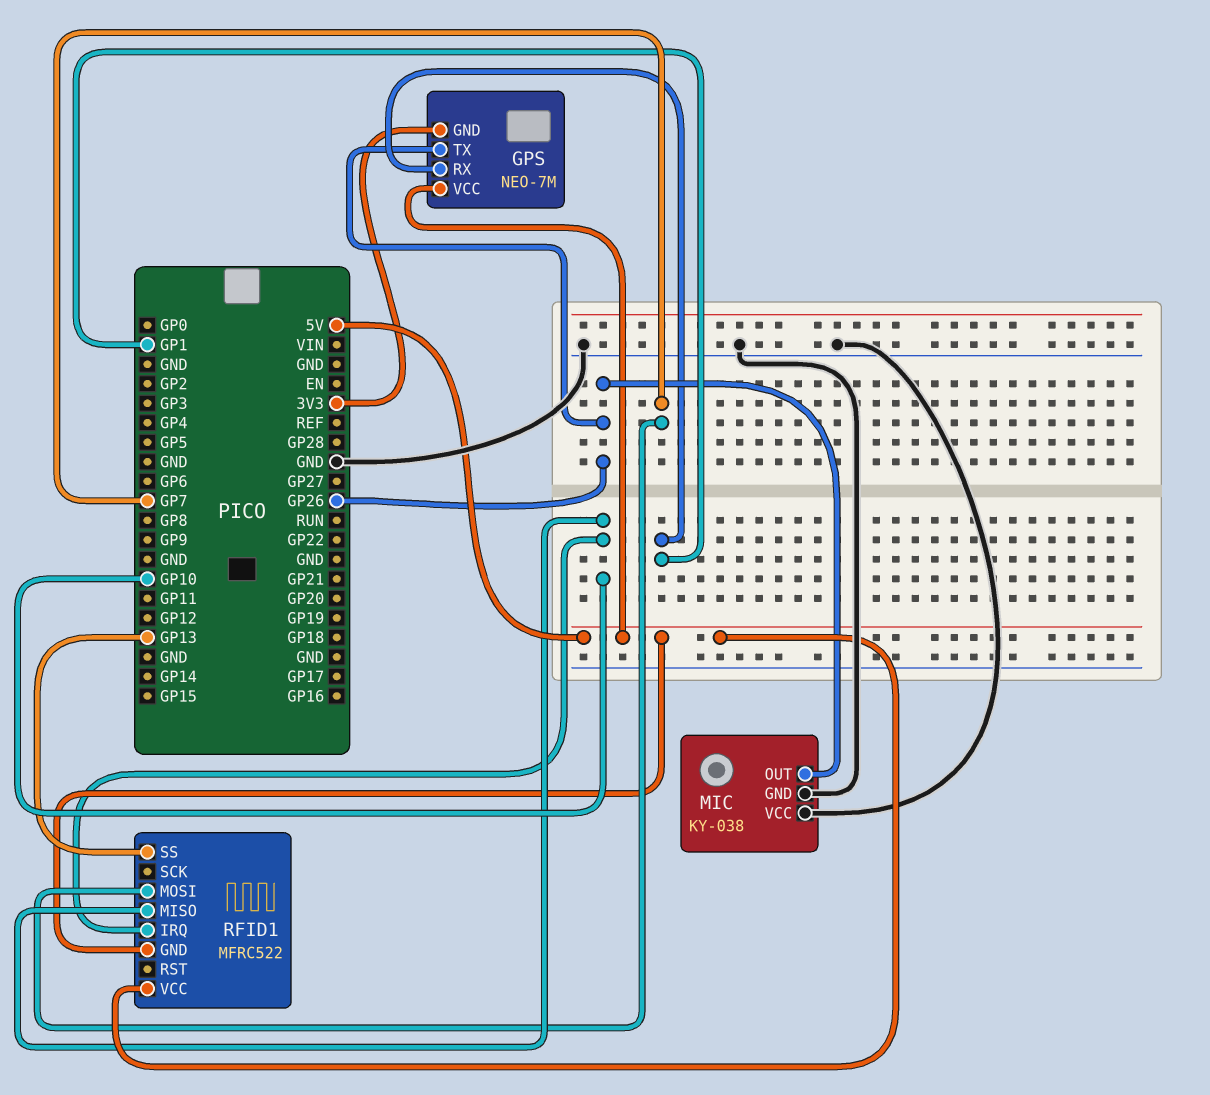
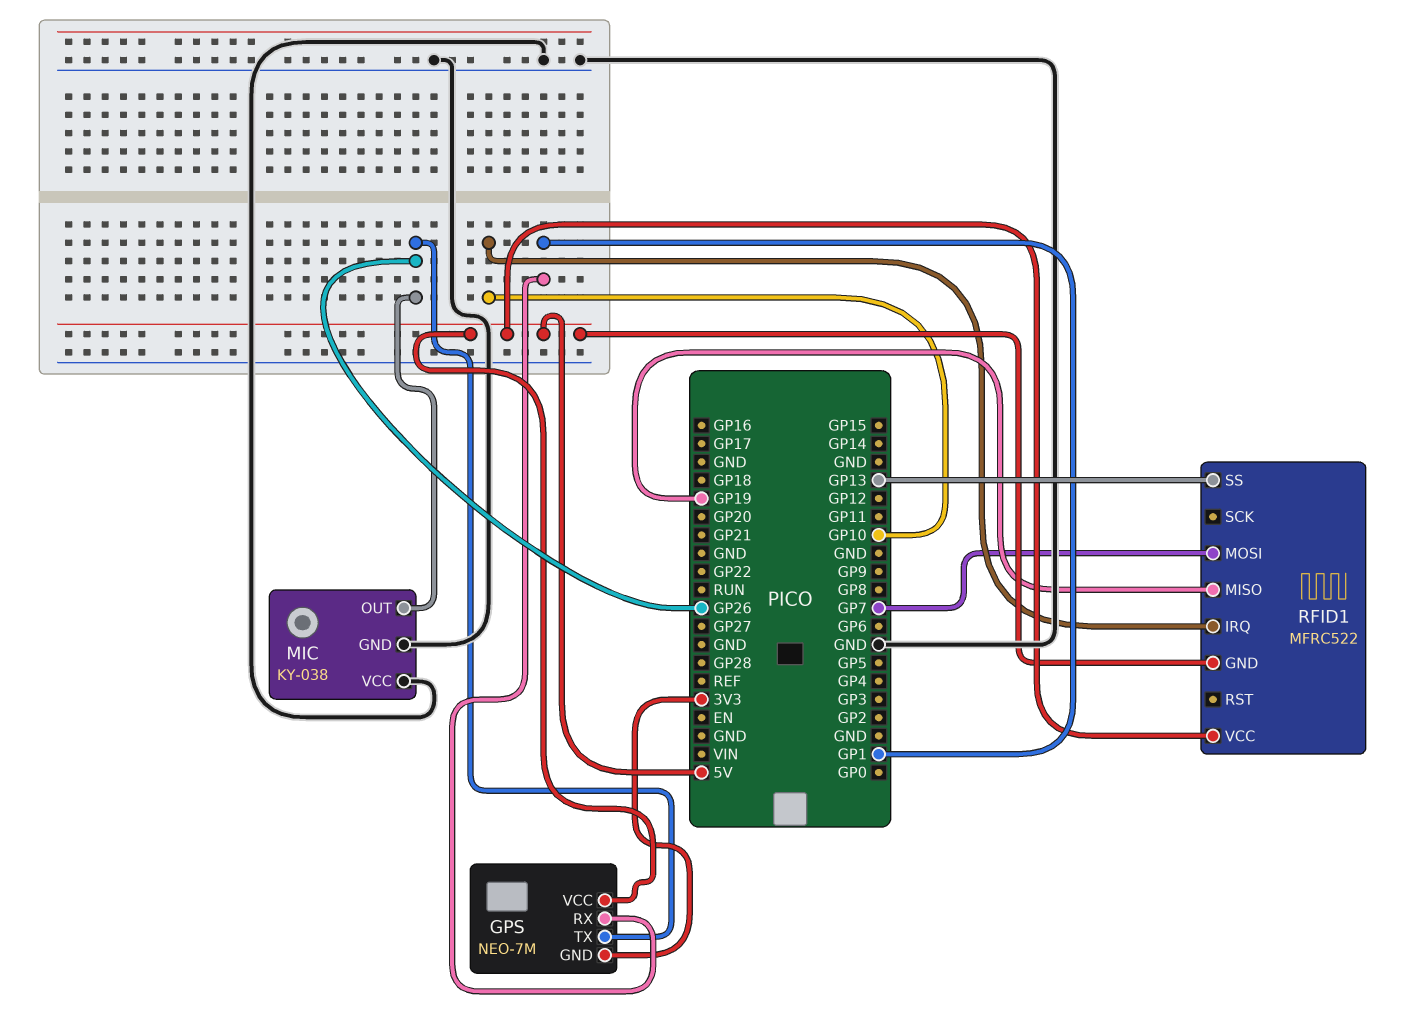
RFID1 pin MISO: GP10 -> GP19

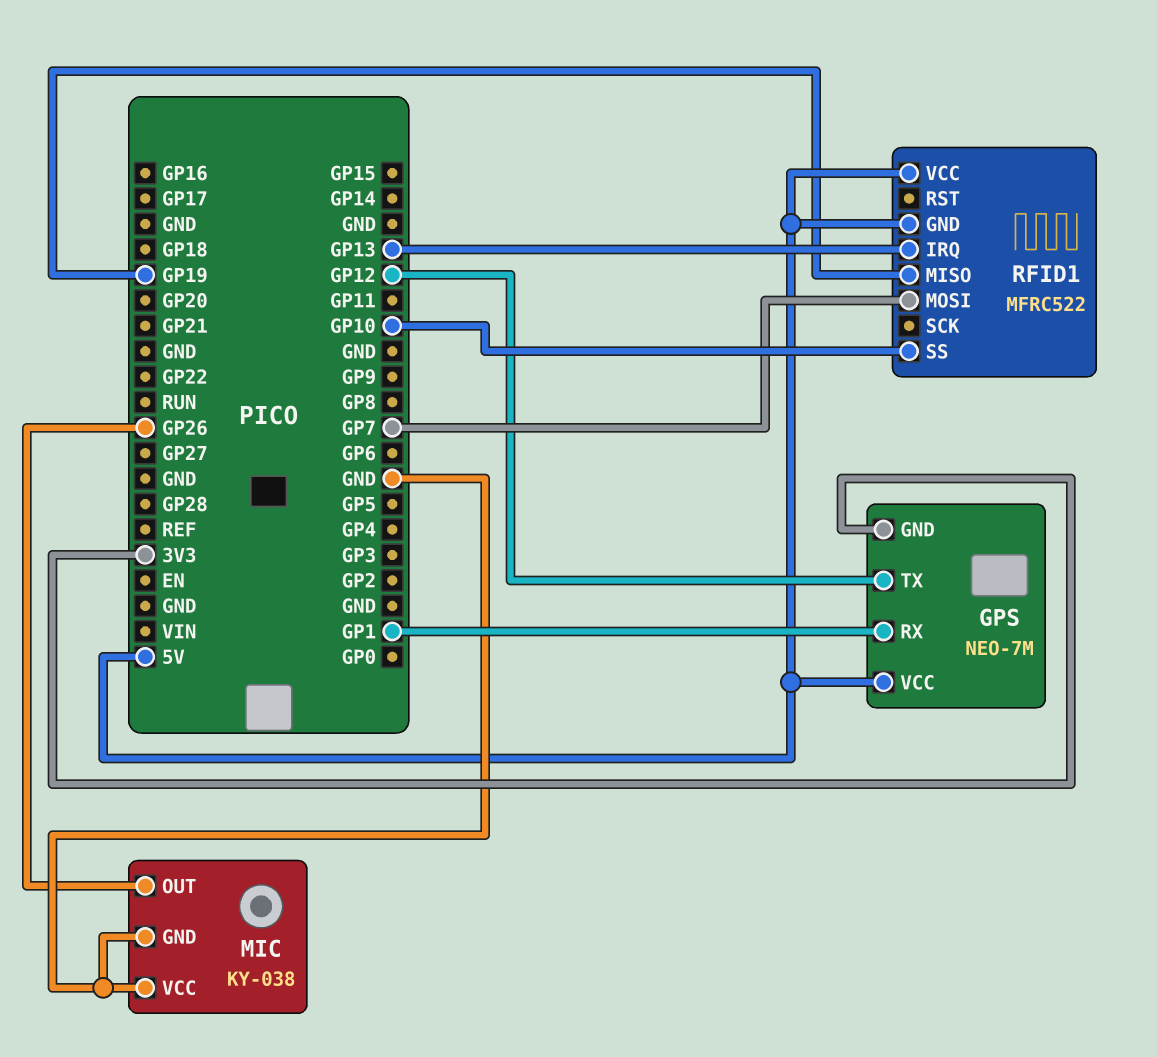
GPS pin TX: GP26 -> GP12
RFID1 pin IRQ: GP10 -> GP13
RFID1 pin SS: GP13 -> GP10

